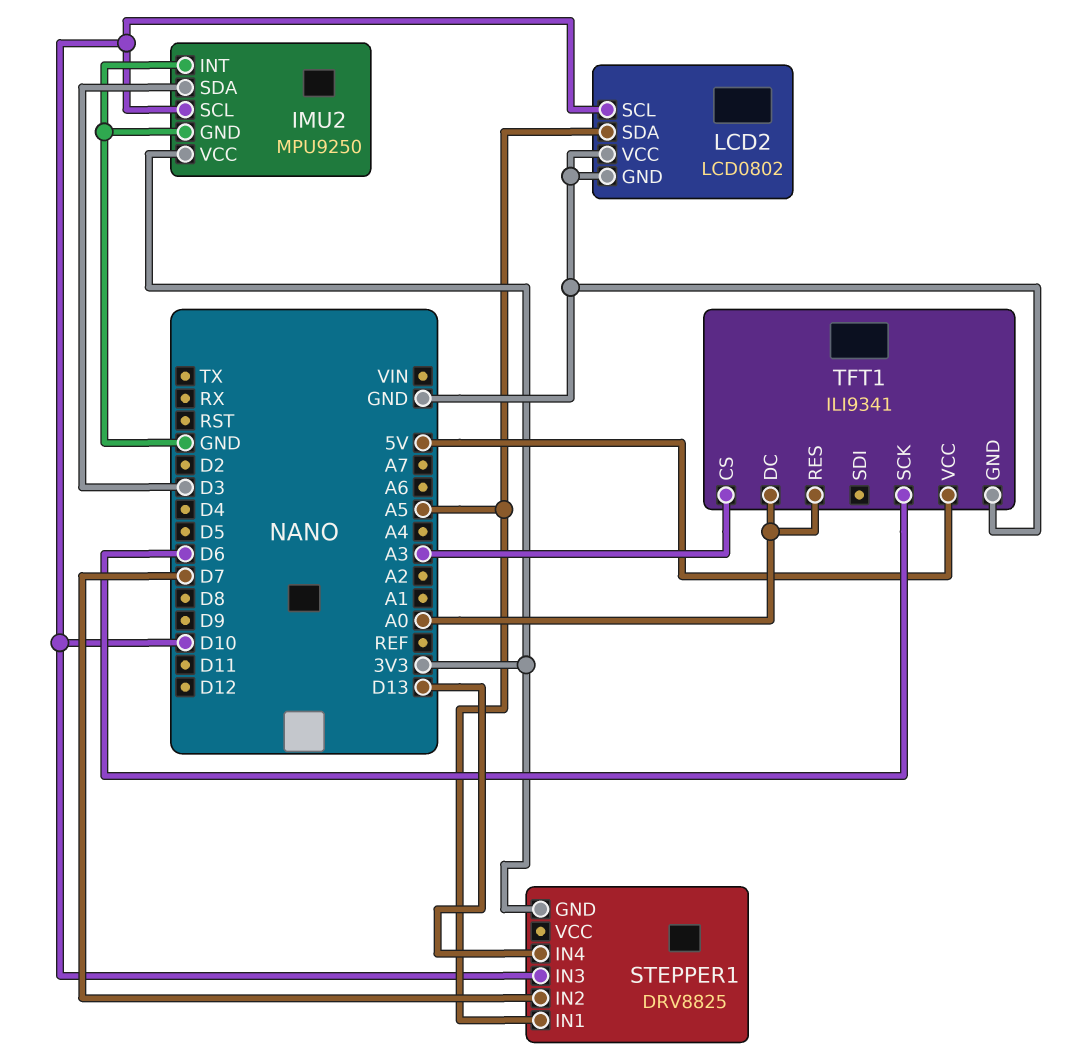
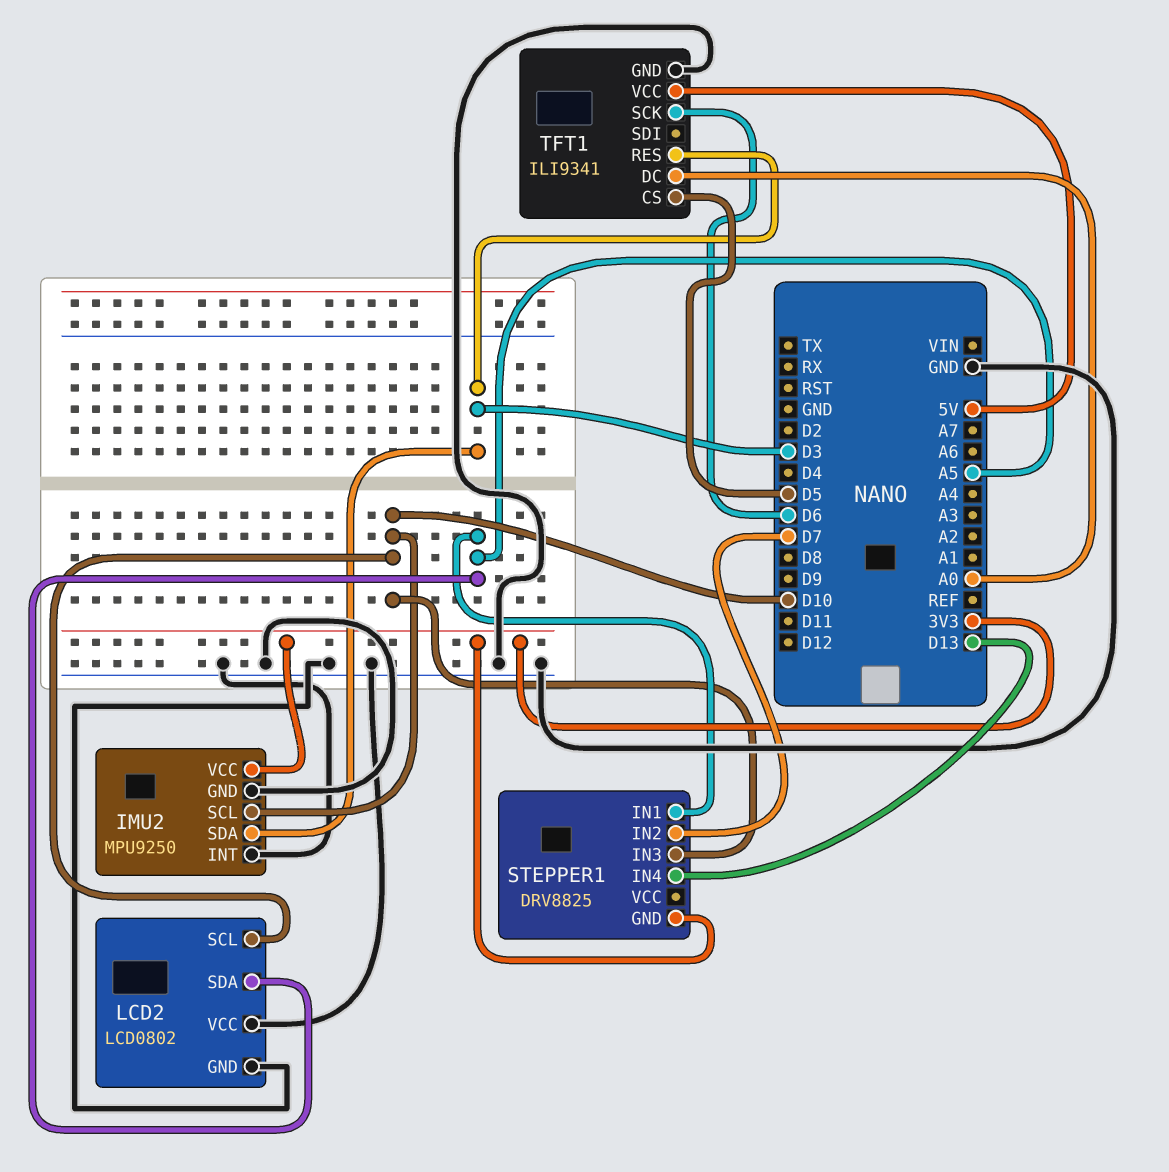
TFT1 pin CS: A3 -> D5
TFT1 pin RES: A0 -> D3

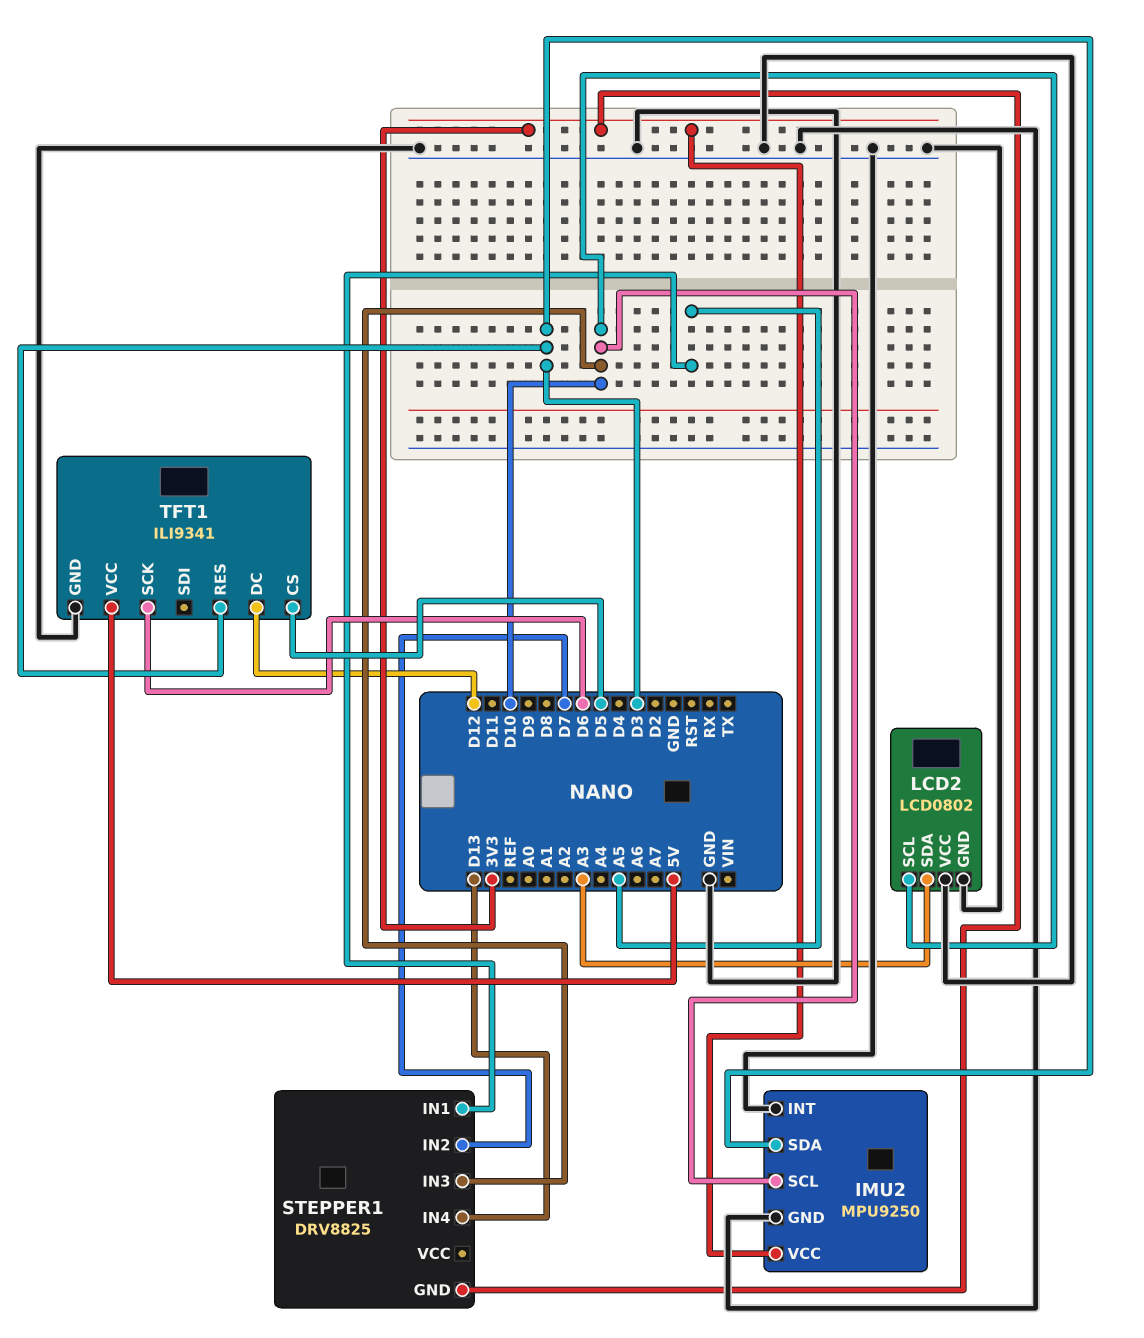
LCD2 pin SDA: A5 -> A3
TFT1 pin DC: A0 -> D12

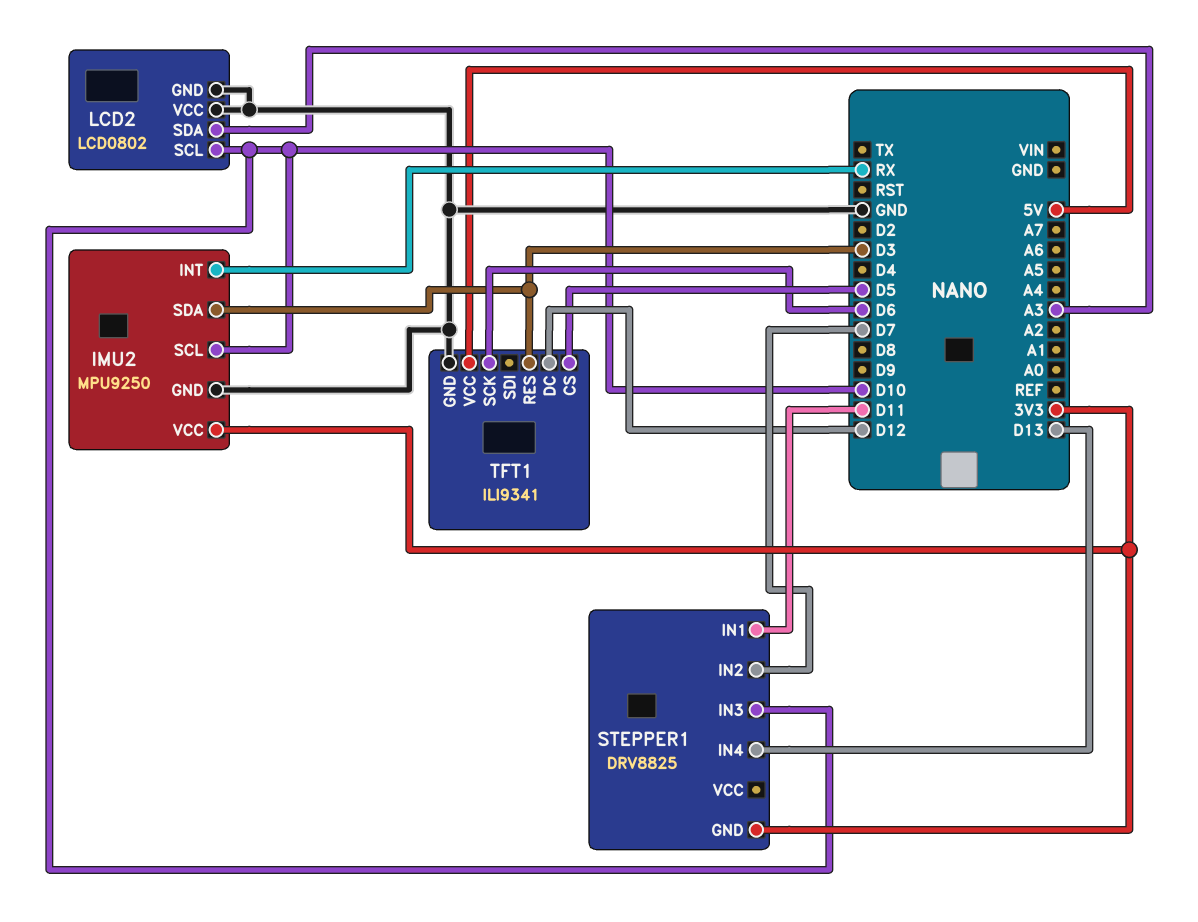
IMU2 pin INT: GND -> RX
STEPPER1 pin IN1: A5 -> D11

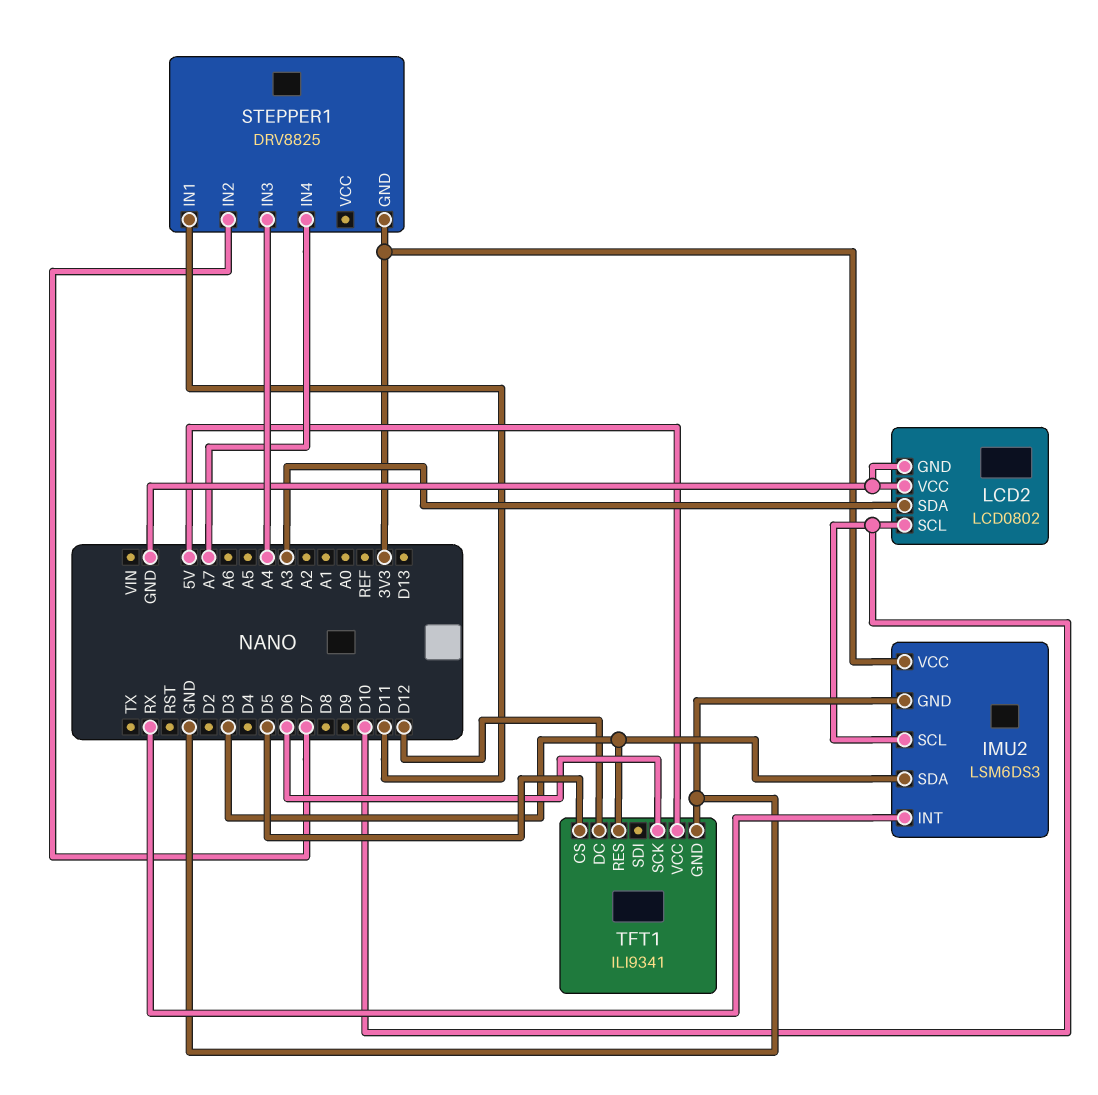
IMU2: MPU9250 -> LSM6DS3
STEPPER1 pin IN3: D10 -> A4
STEPPER1 pin IN4: D13 -> A7

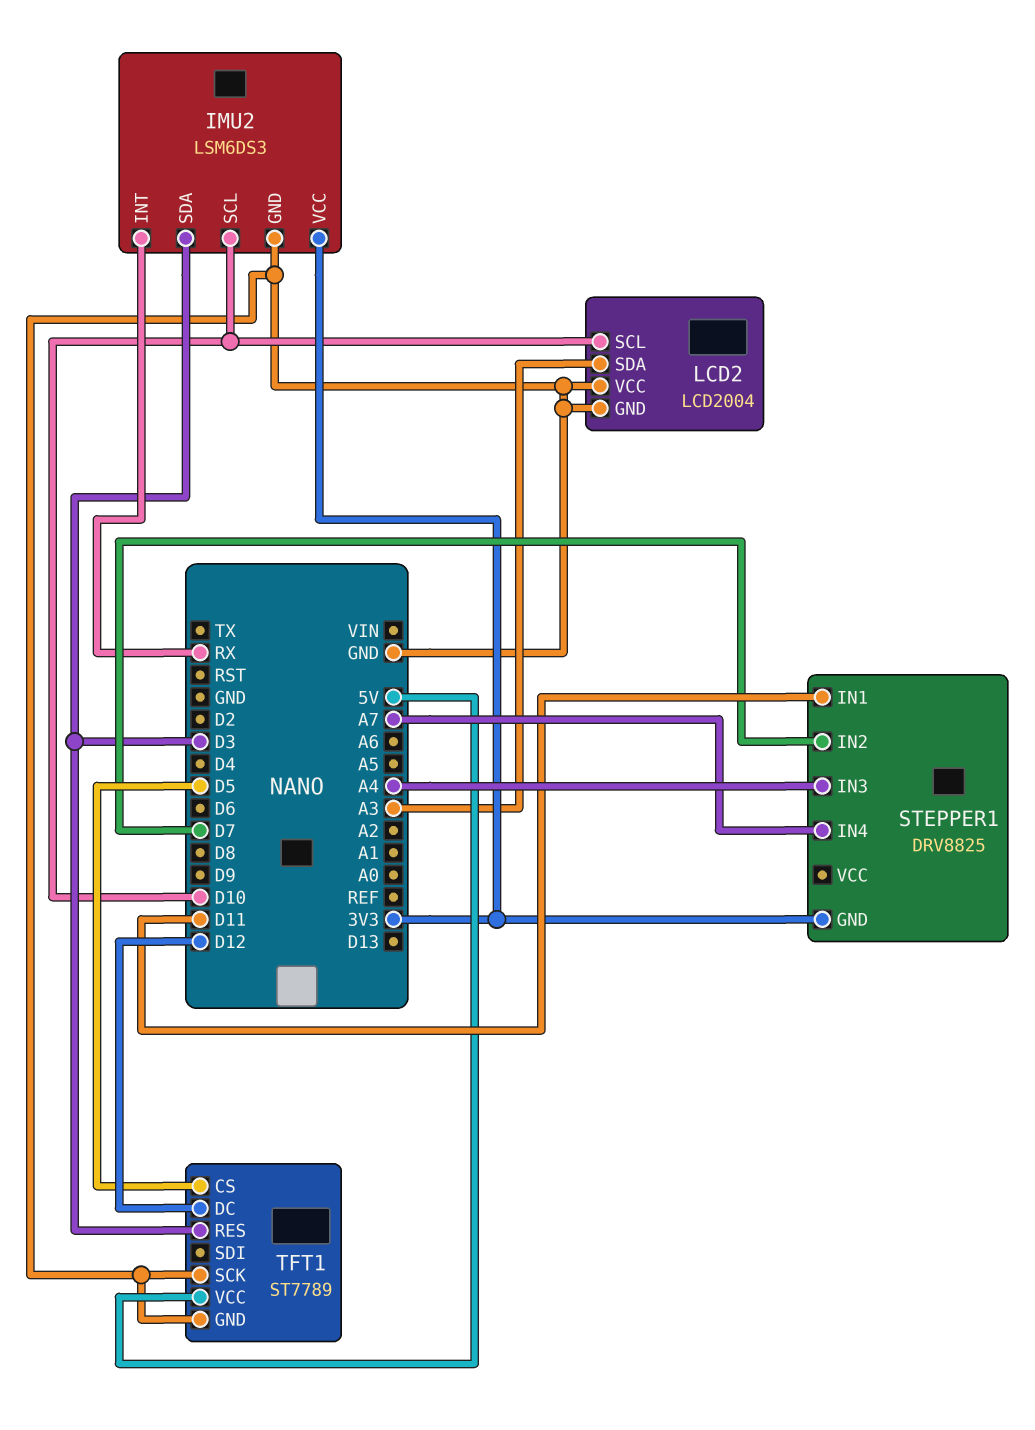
LCD2: LCD0802 -> LCD2004
TFT1: ILI9341 -> ST7789
TFT1 pin SCK: D6 -> GND

